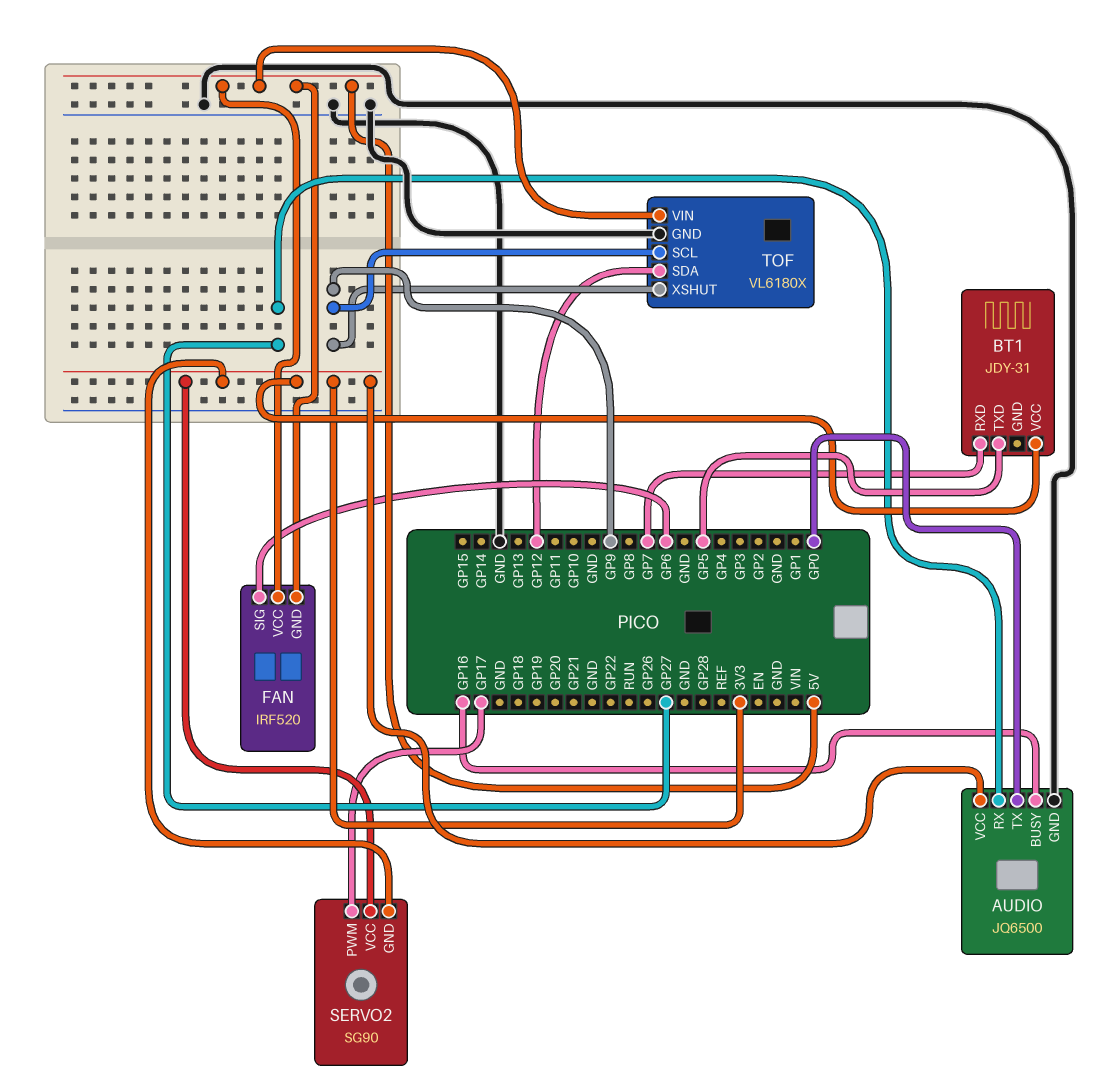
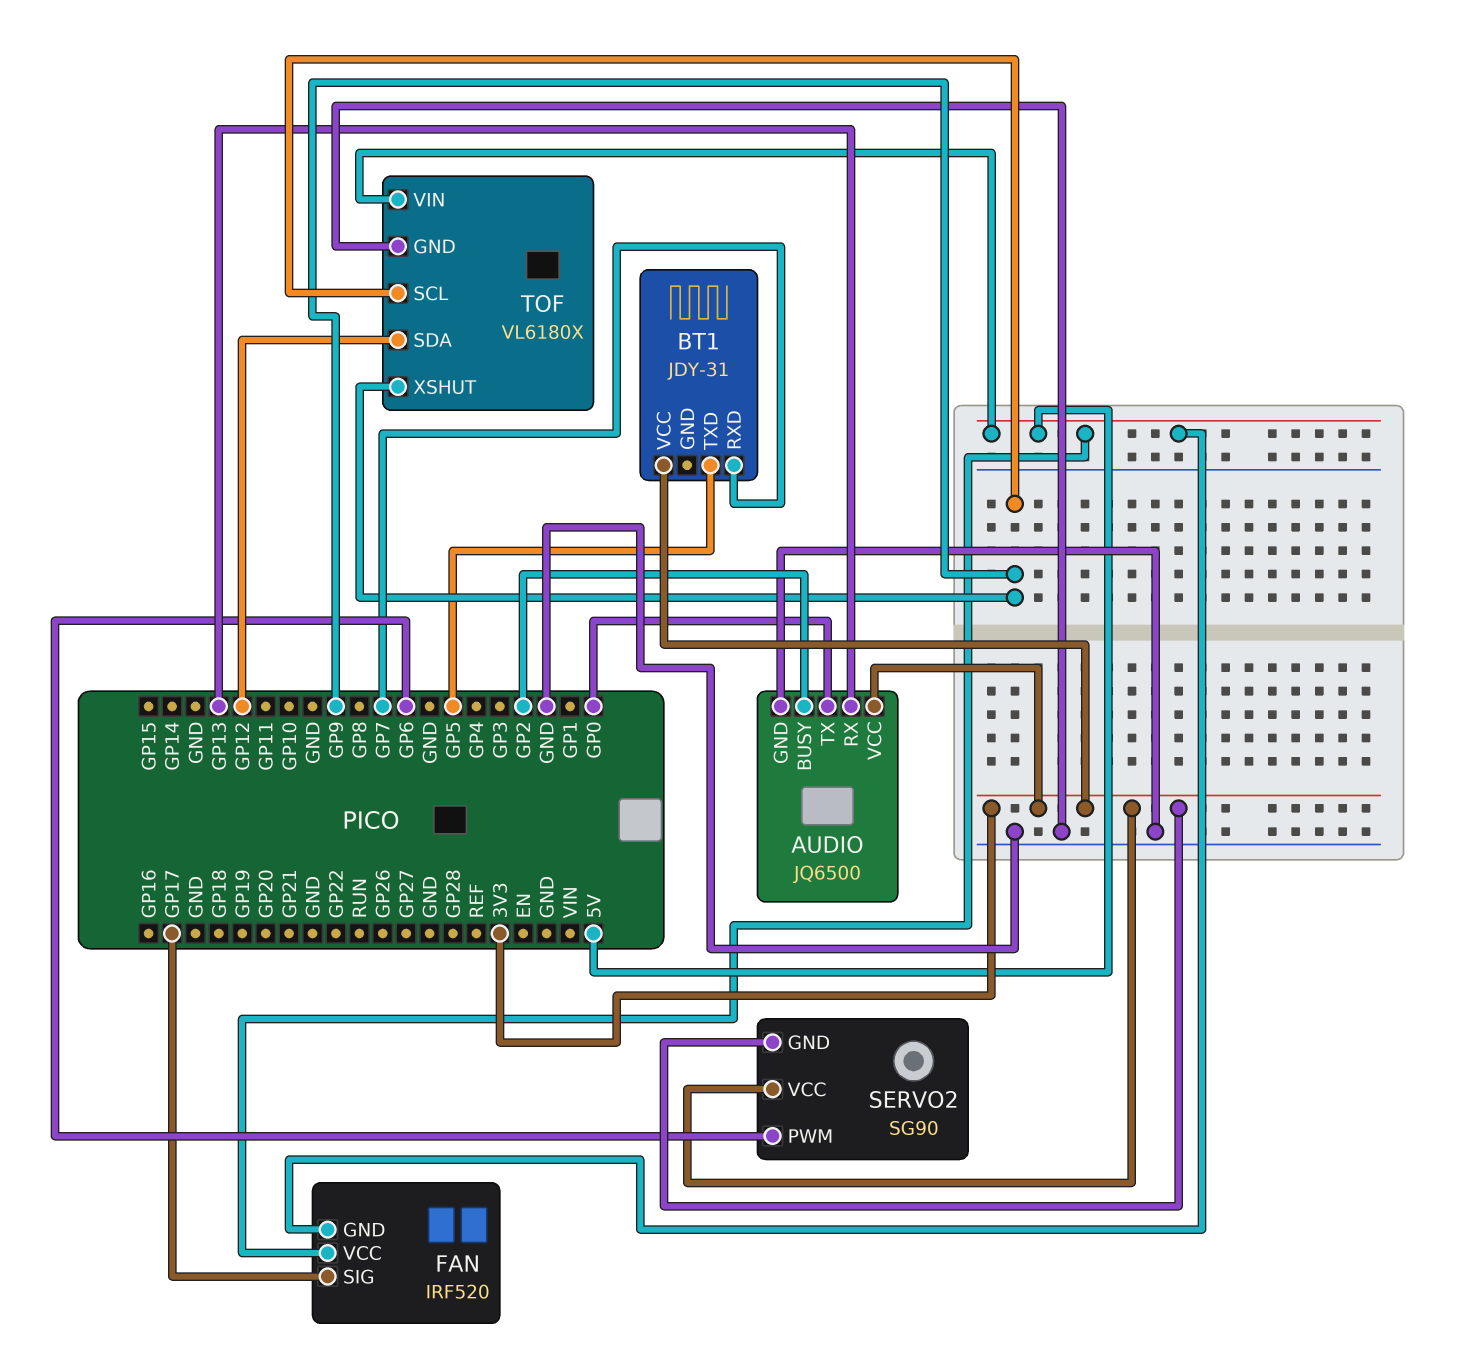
AUDIO pin BUSY: GP16 -> GP2
AUDIO pin RX: GP27 -> GP13
FAN pin SIG: GP6 -> GP17
SERVO2 pin PWM: GP17 -> GP6

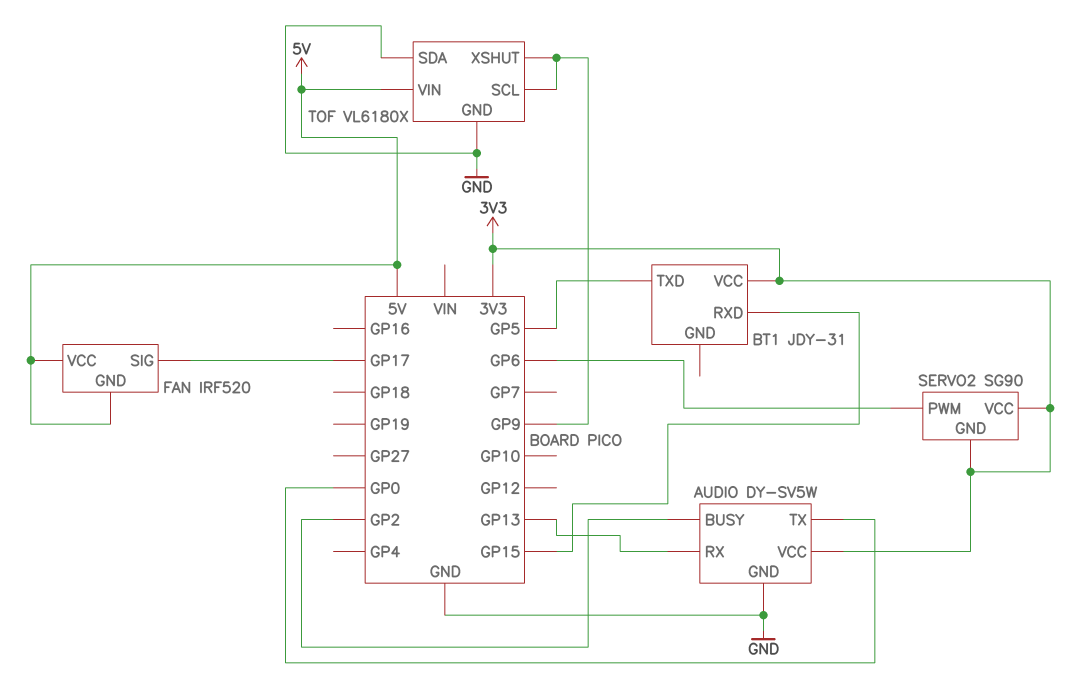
AUDIO: JQ6500 -> DY-SV5W
BT1 pin RXD: GP7 -> GP15
TOF pin SDA: GP12 -> GND

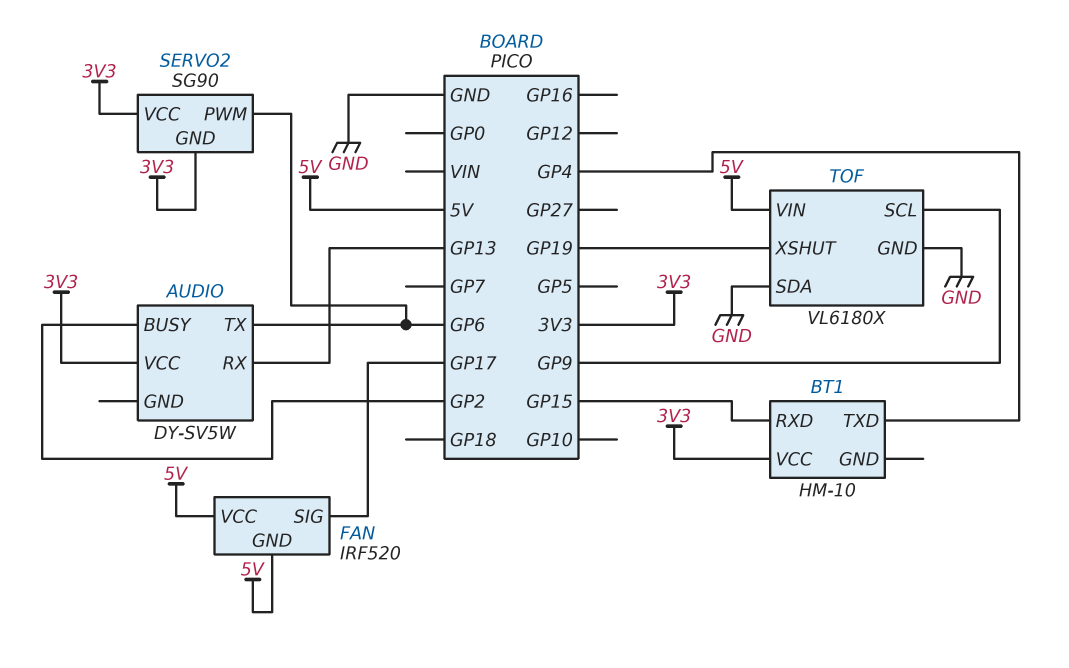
AUDIO pin GND: GND -> none
AUDIO pin TX: GP0 -> GP6
BT1: JDY-31 -> HM-10
BT1 pin TXD: GP5 -> GP4
TOF pin XSHUT: GP9 -> GP19

